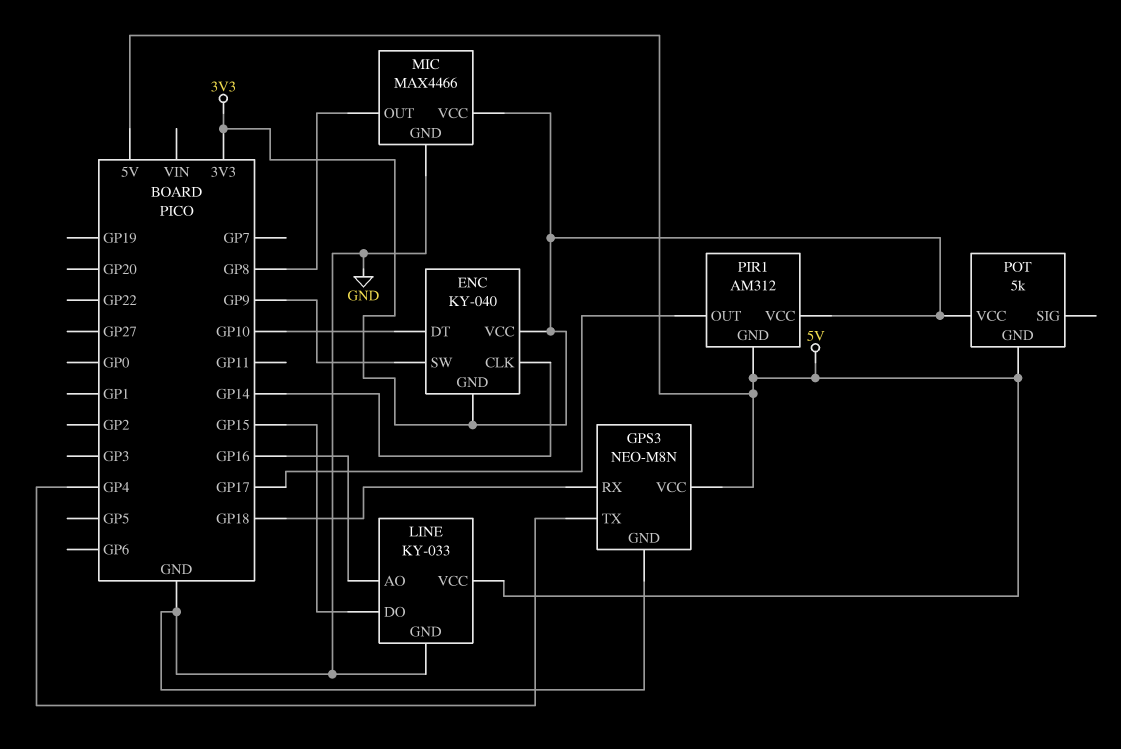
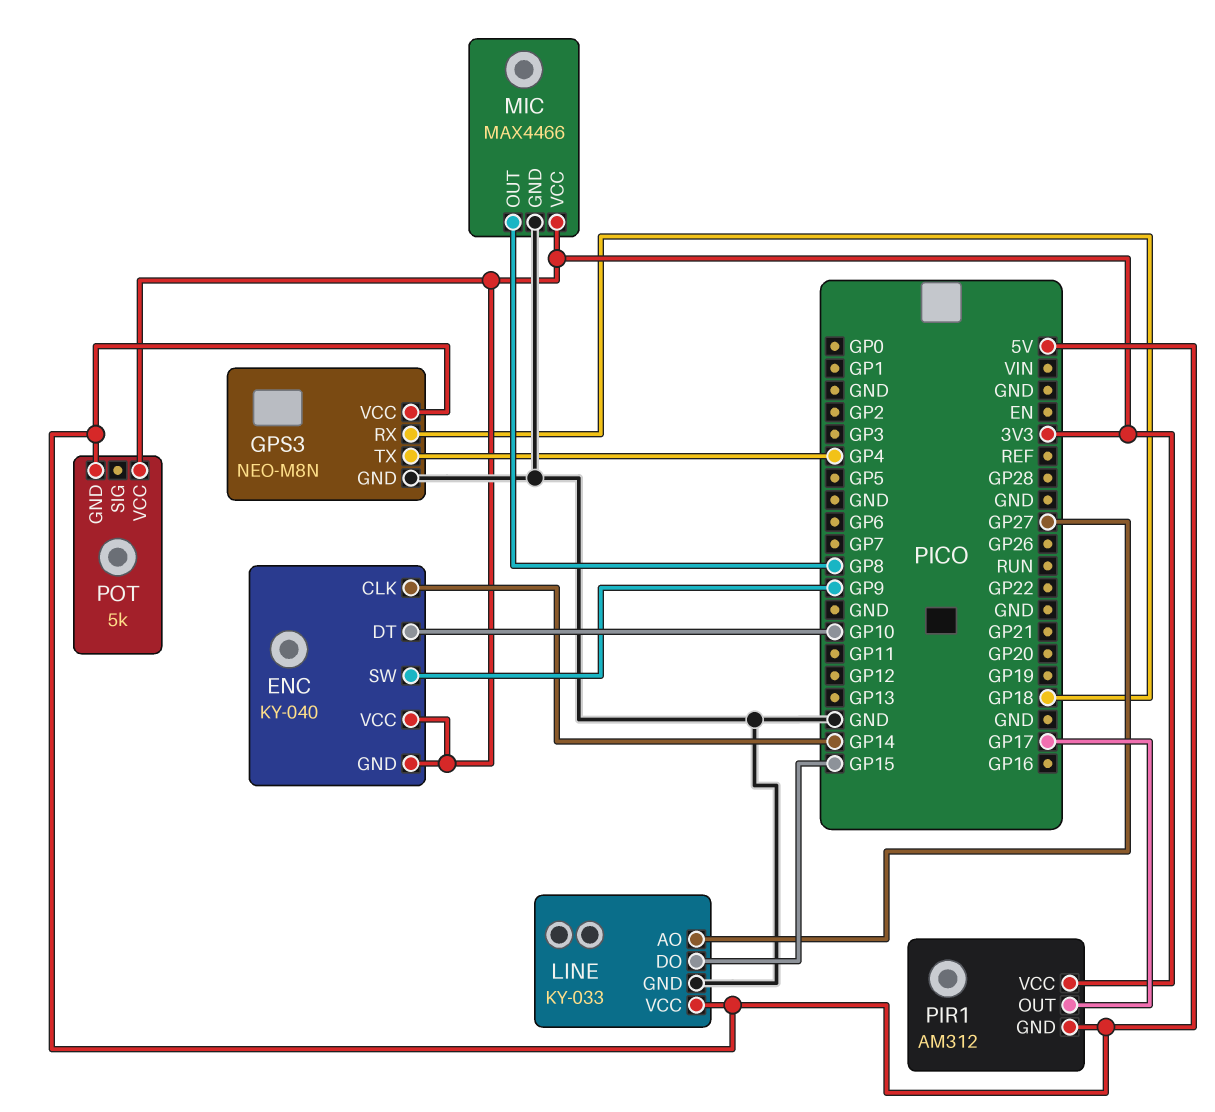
LINE pin AO: GP16 -> GP27

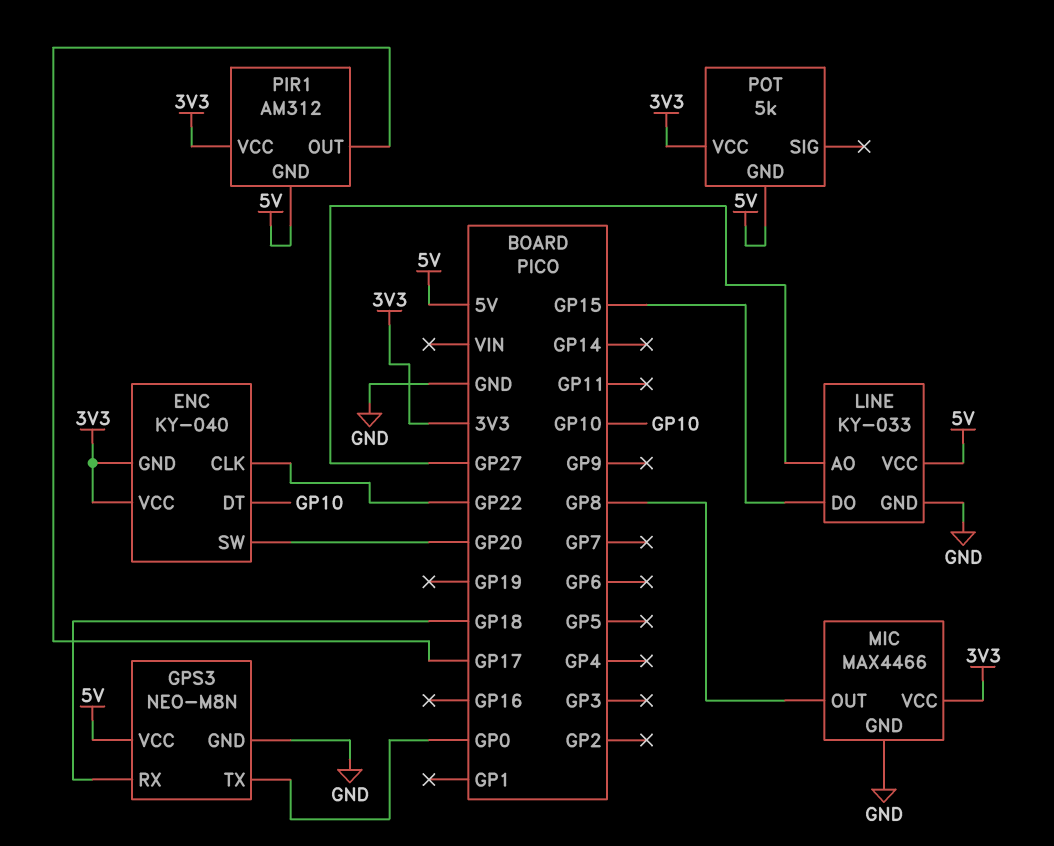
ENC pin CLK: GP14 -> GP22
ENC pin SW: GP9 -> GP20
GPS3 pin TX: GP4 -> GP0

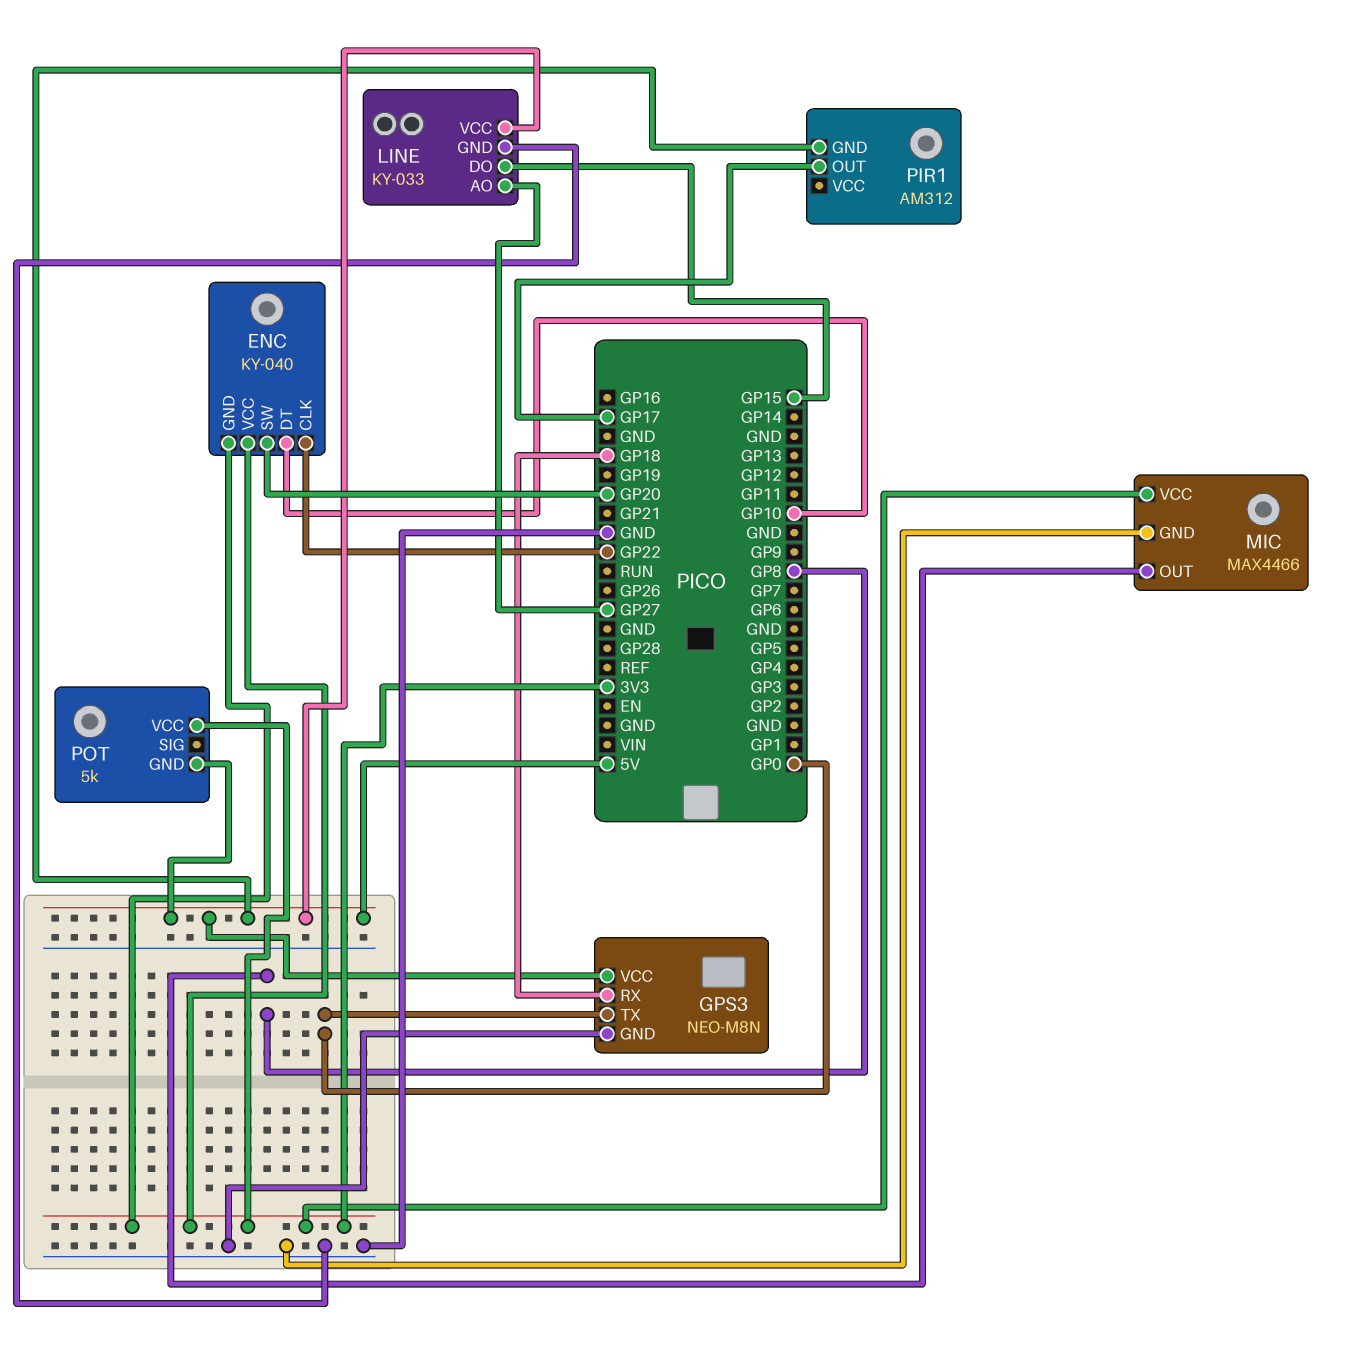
PIR1 pin VCC: 3V3 -> none

